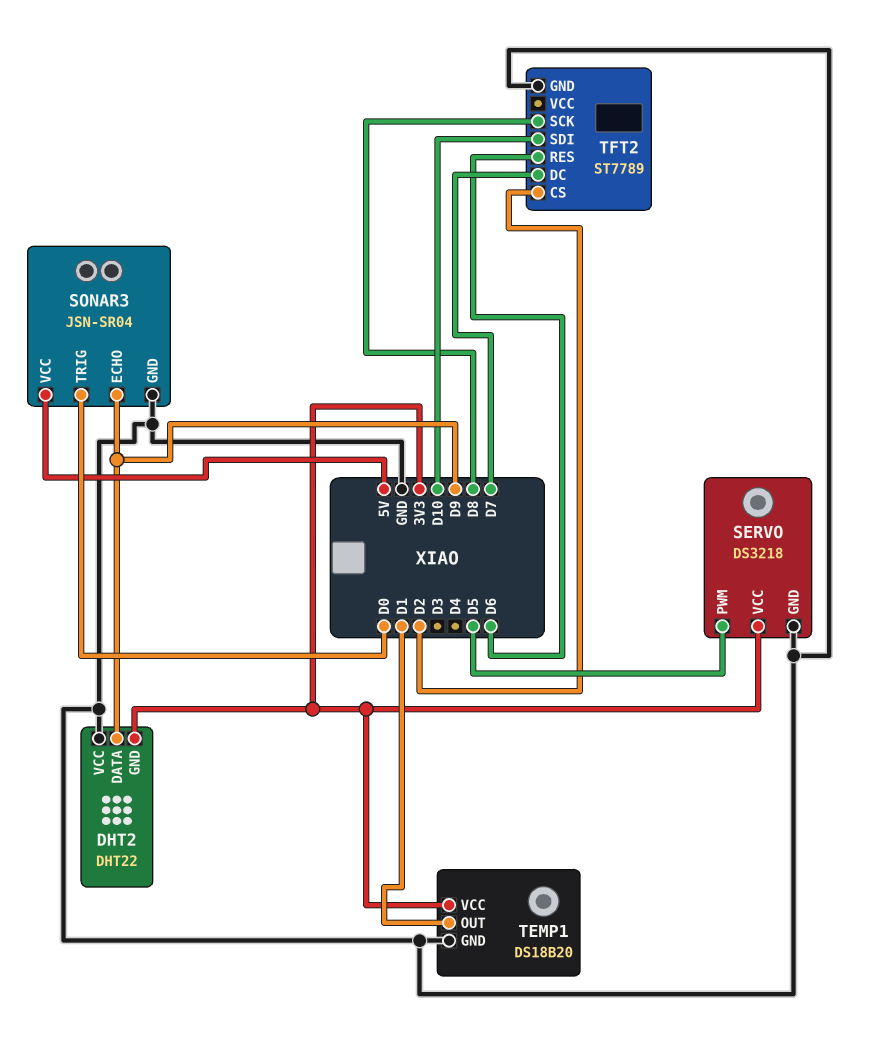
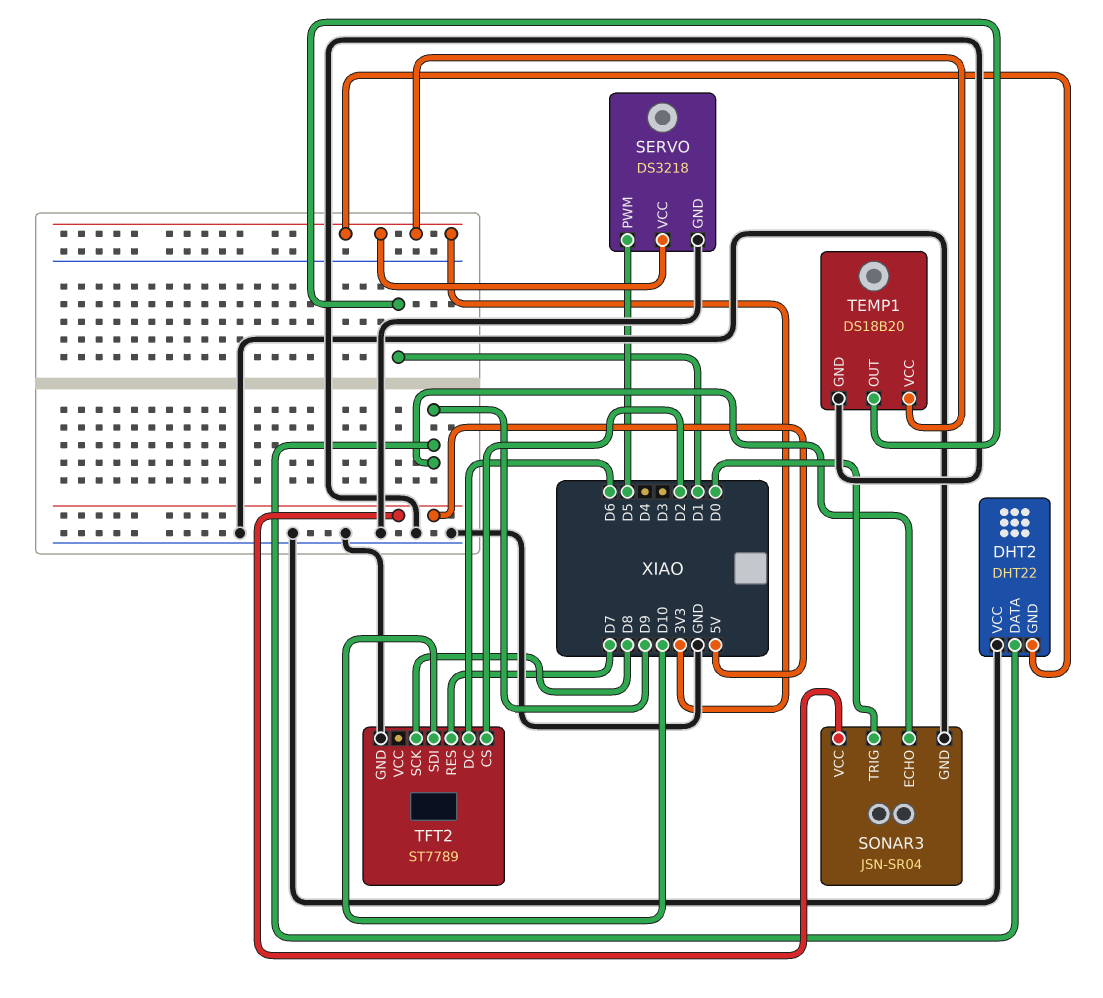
TFT2 pin DC: D7 -> D6
TFT2 pin RES: D6 -> D7

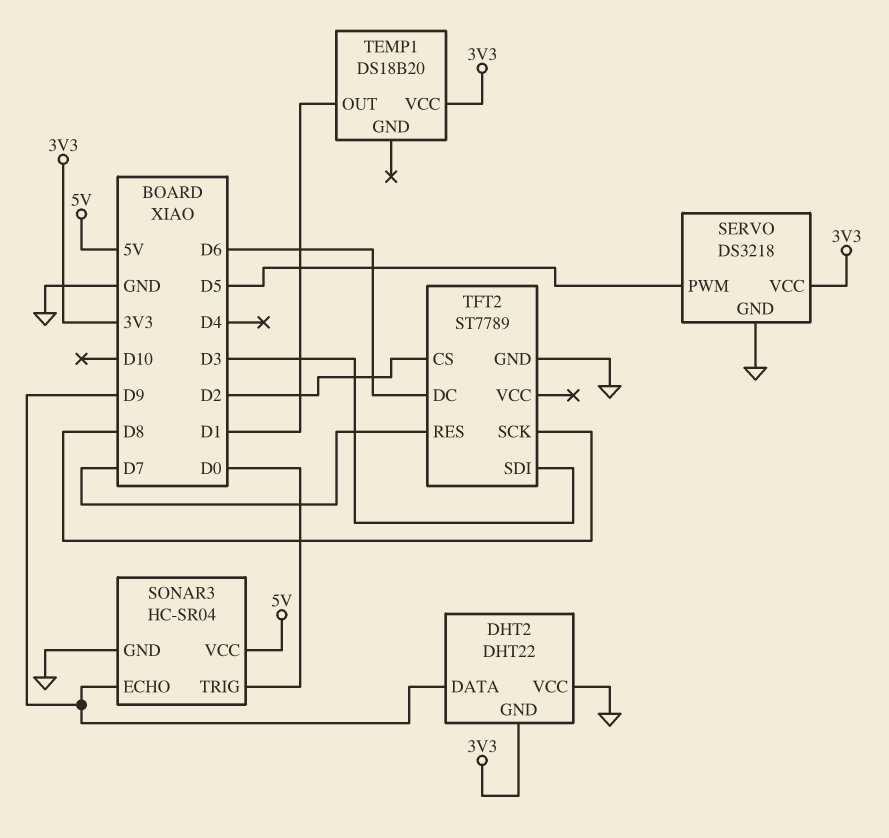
SONAR3: JSN-SR04 -> HC-SR04
TEMP1 pin GND: GND -> none
TFT2 pin SDI: D10 -> D3

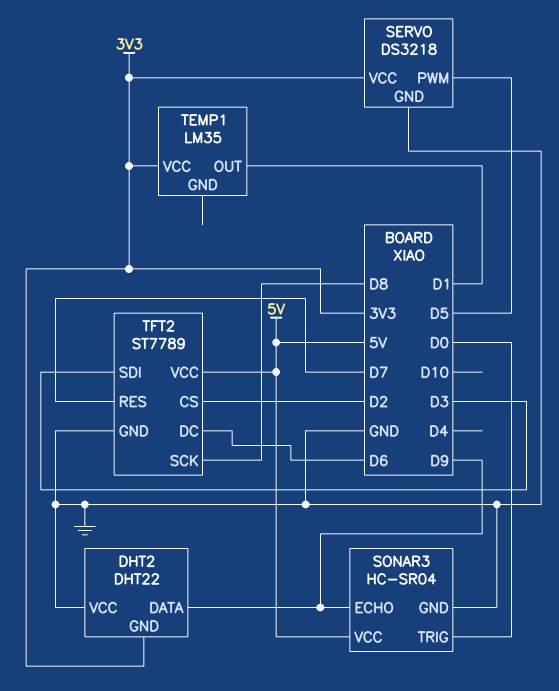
TEMP1: DS18B20 -> LM35
TFT2 pin VCC: none -> 5V

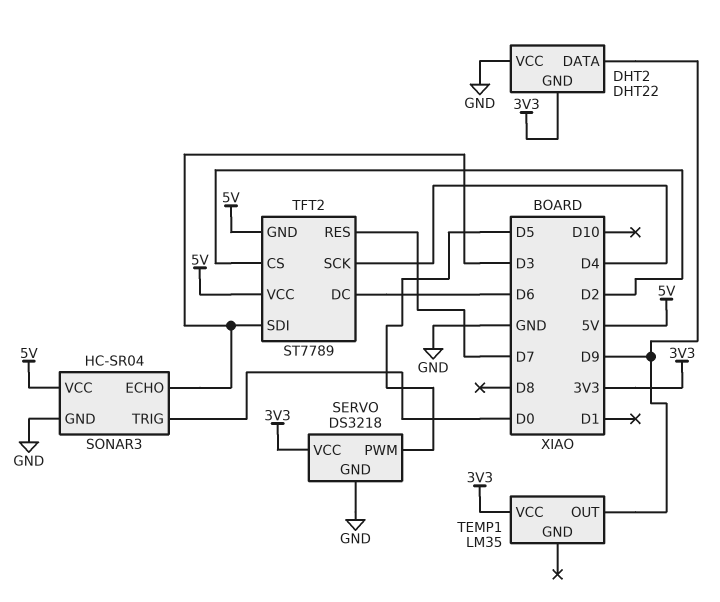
SONAR3 pin ECHO: D9 -> D3
TEMP1 pin OUT: D1 -> D9
TFT2 pin GND: GND -> 5V
TFT2 pin SCK: D8 -> D4

